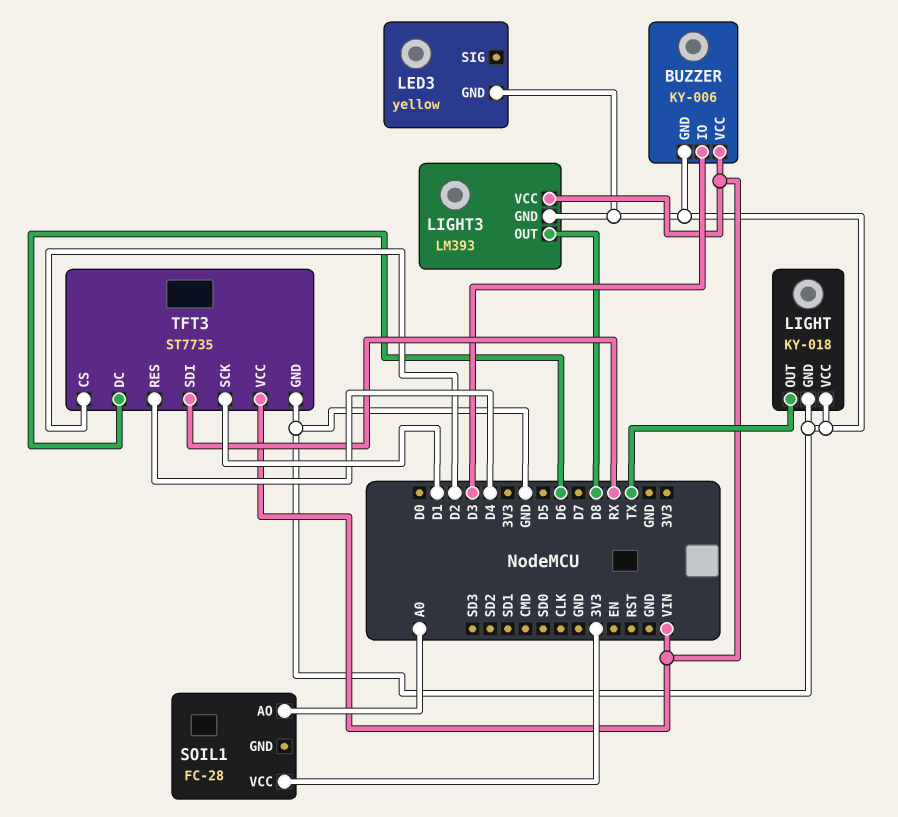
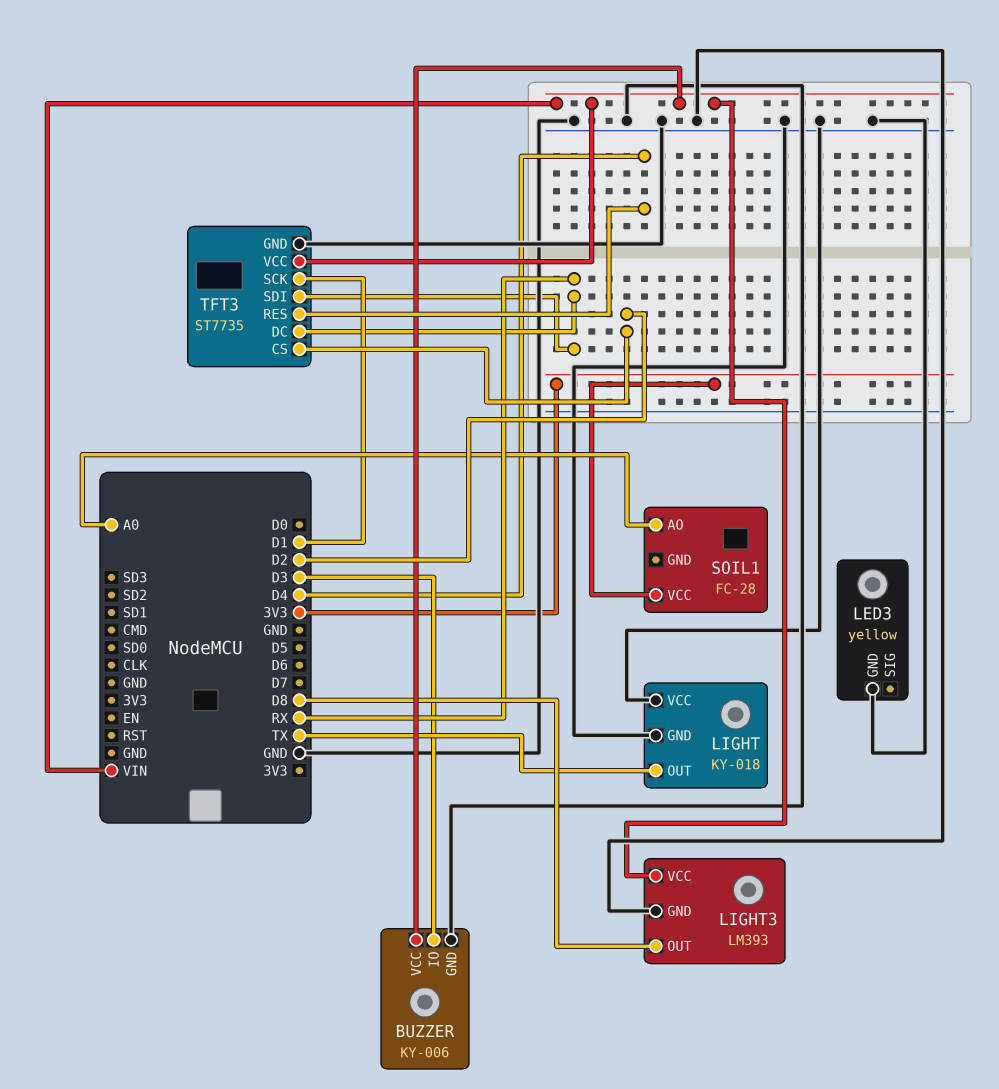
TFT3 pin DC: D6 -> RX

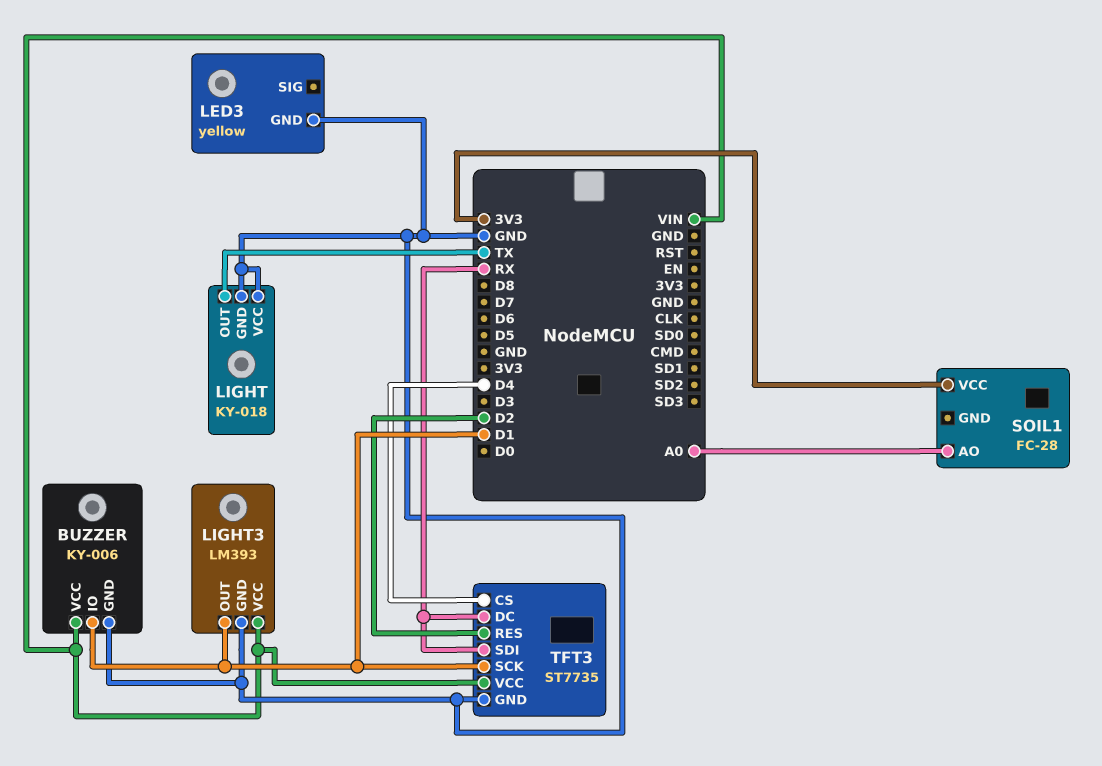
BUZZER pin IO: D3 -> D1
LIGHT3 pin OUT: D8 -> D1
TFT3 pin CS: D2 -> D4
TFT3 pin RES: D4 -> D2

